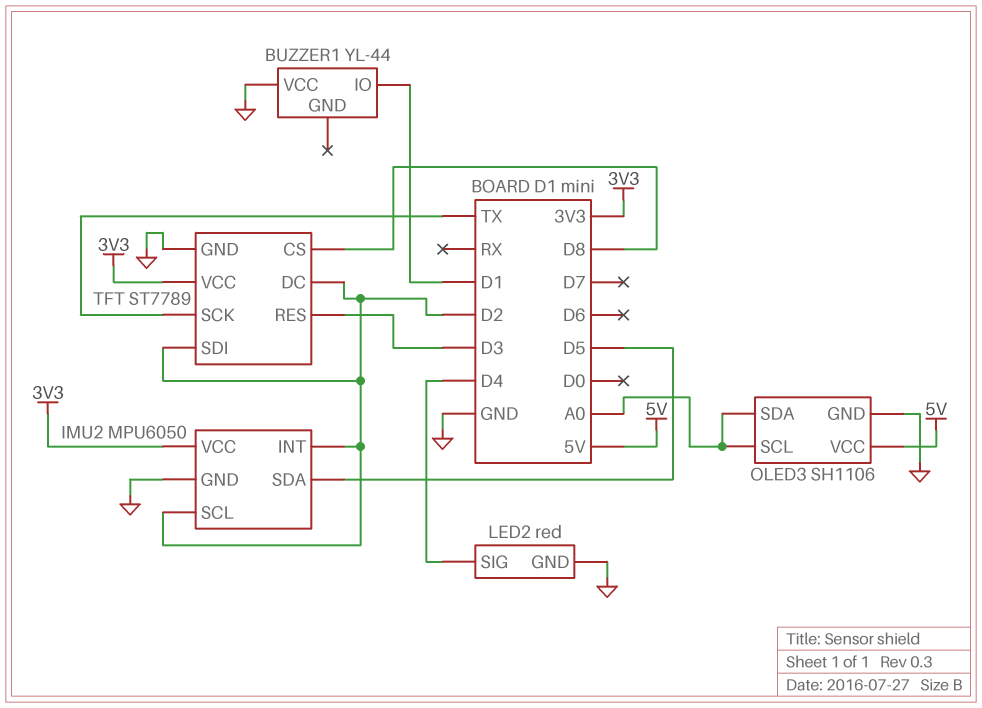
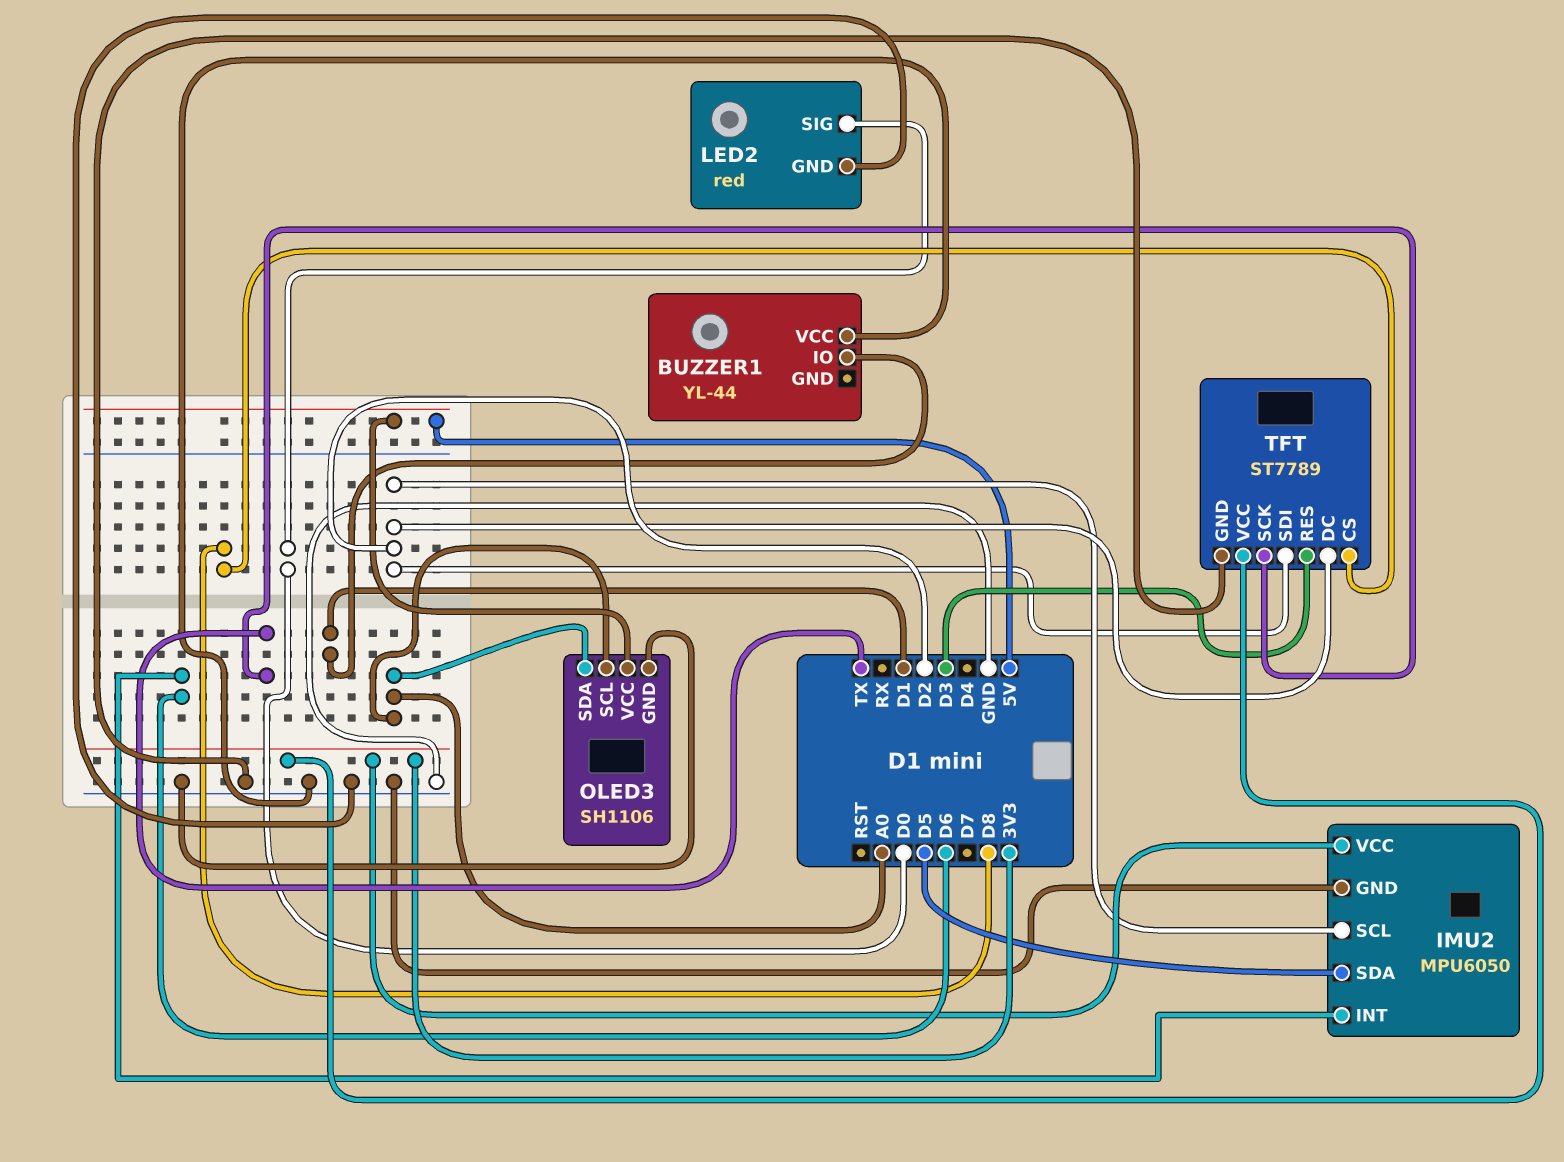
IMU2 pin INT: D2 -> D6
LED2 pin SIG: D4 -> D0

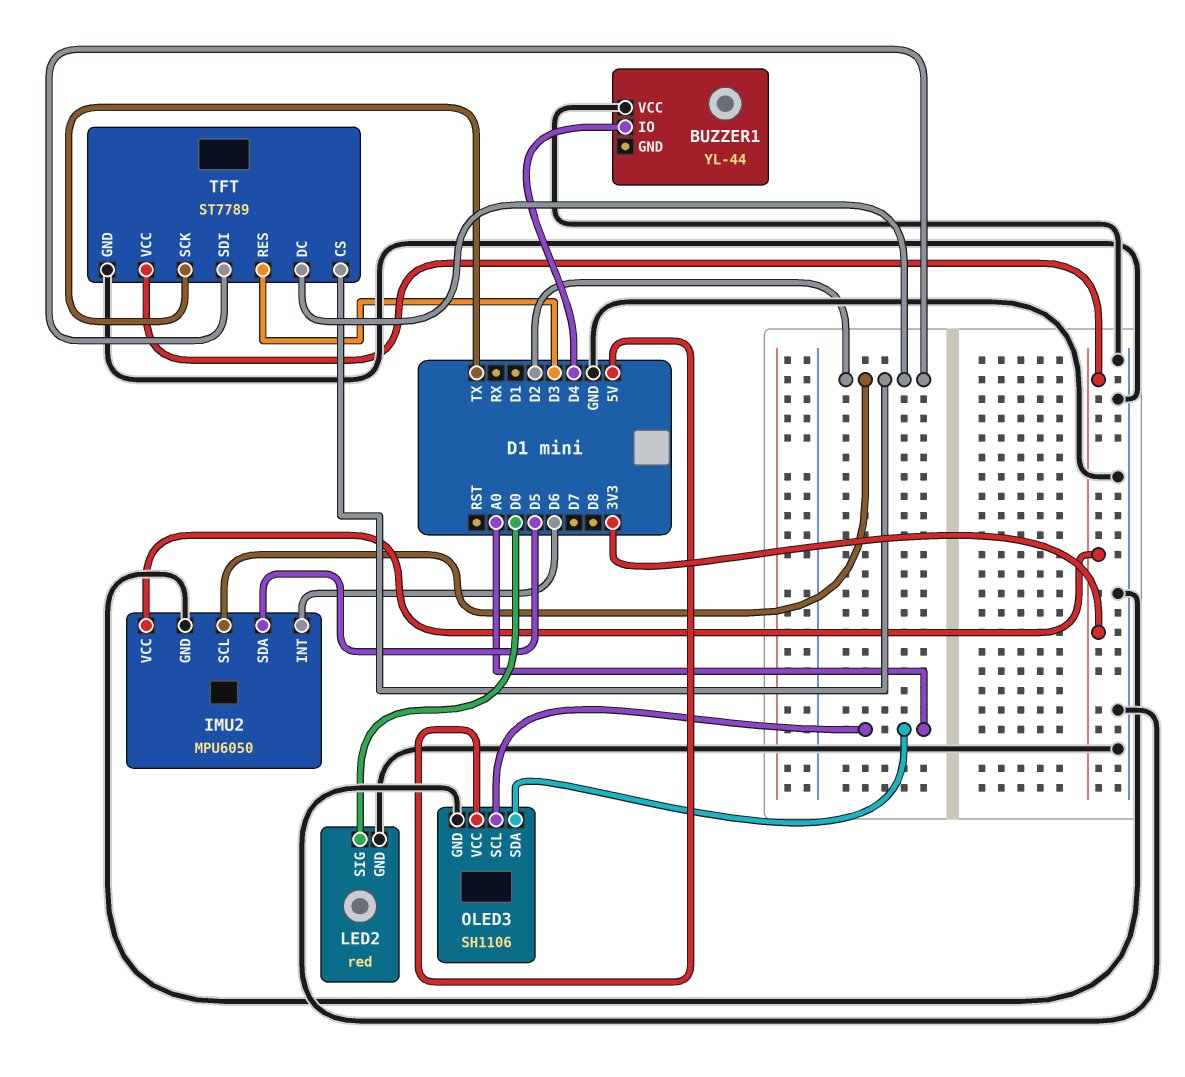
BUZZER1 pin IO: D1 -> D4
TFT pin CS: D8 -> D2

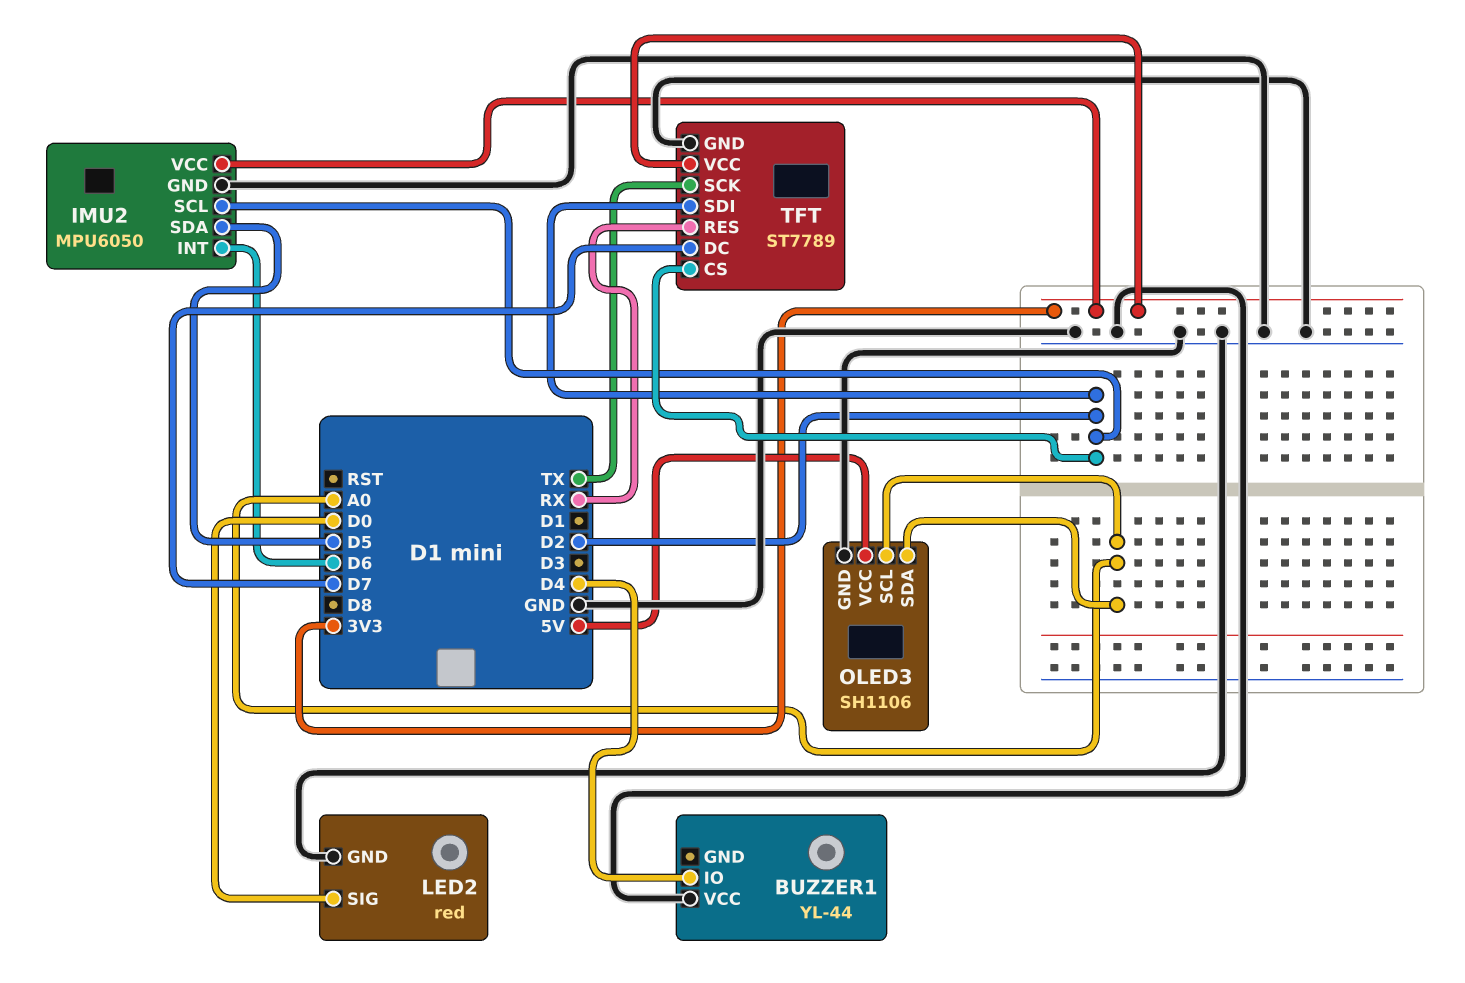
TFT pin DC: D2 -> D7
TFT pin RES: D3 -> RX

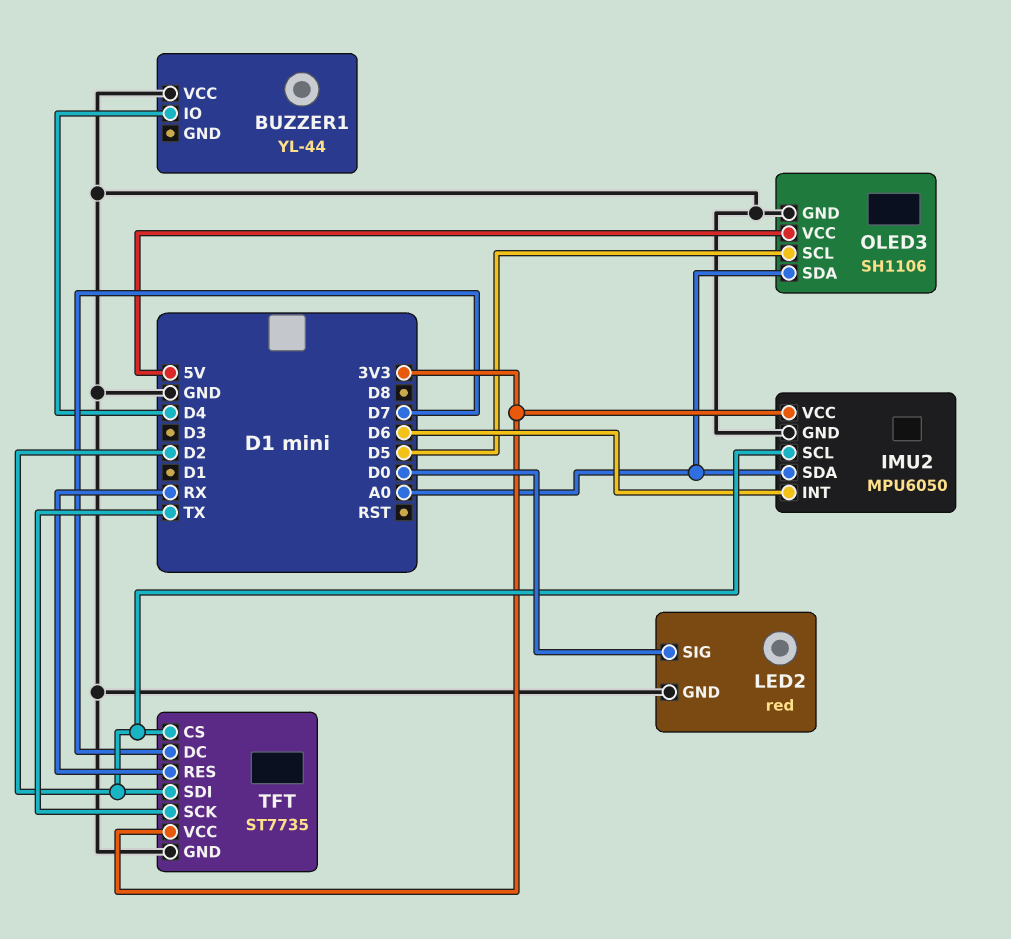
IMU2 pin SDA: D5 -> A0
OLED3 pin SCL: A0 -> D5
TFT: ST7789 -> ST7735

